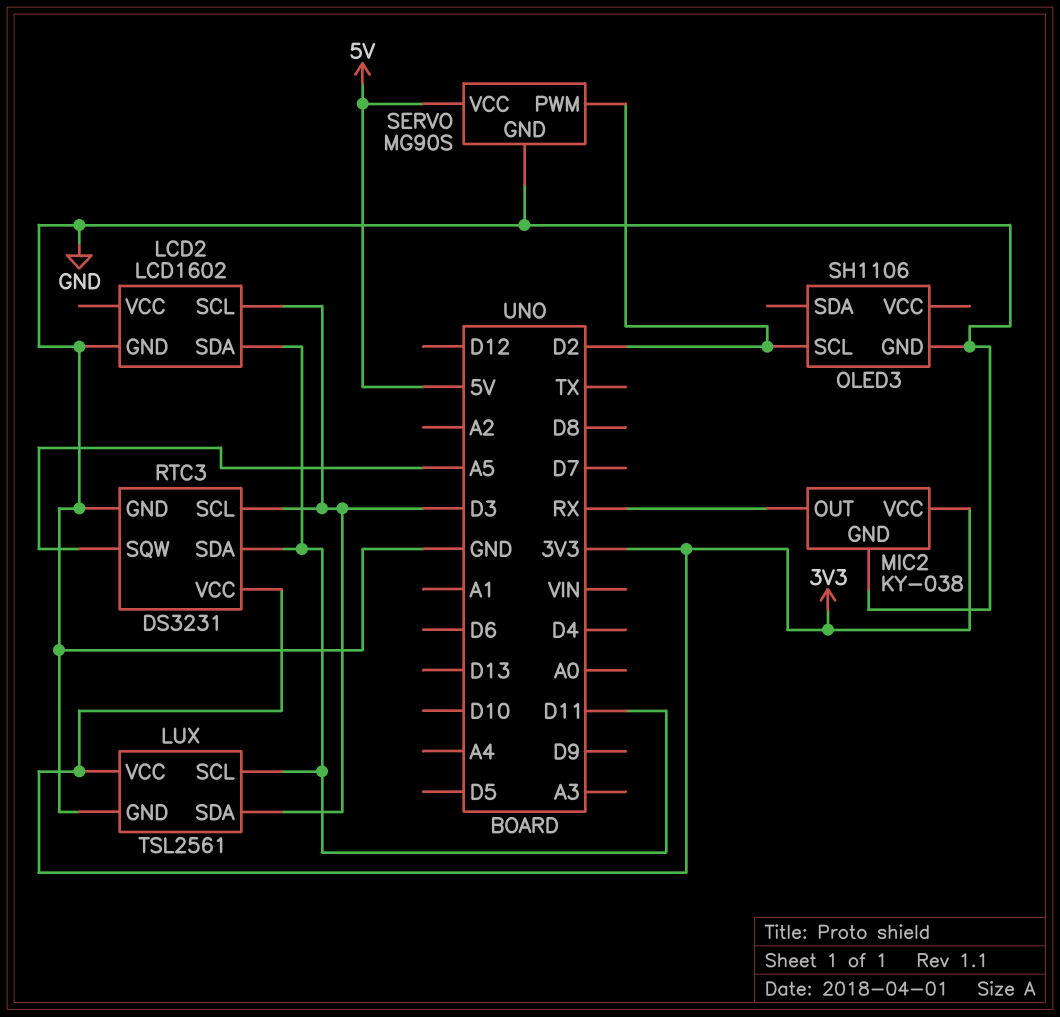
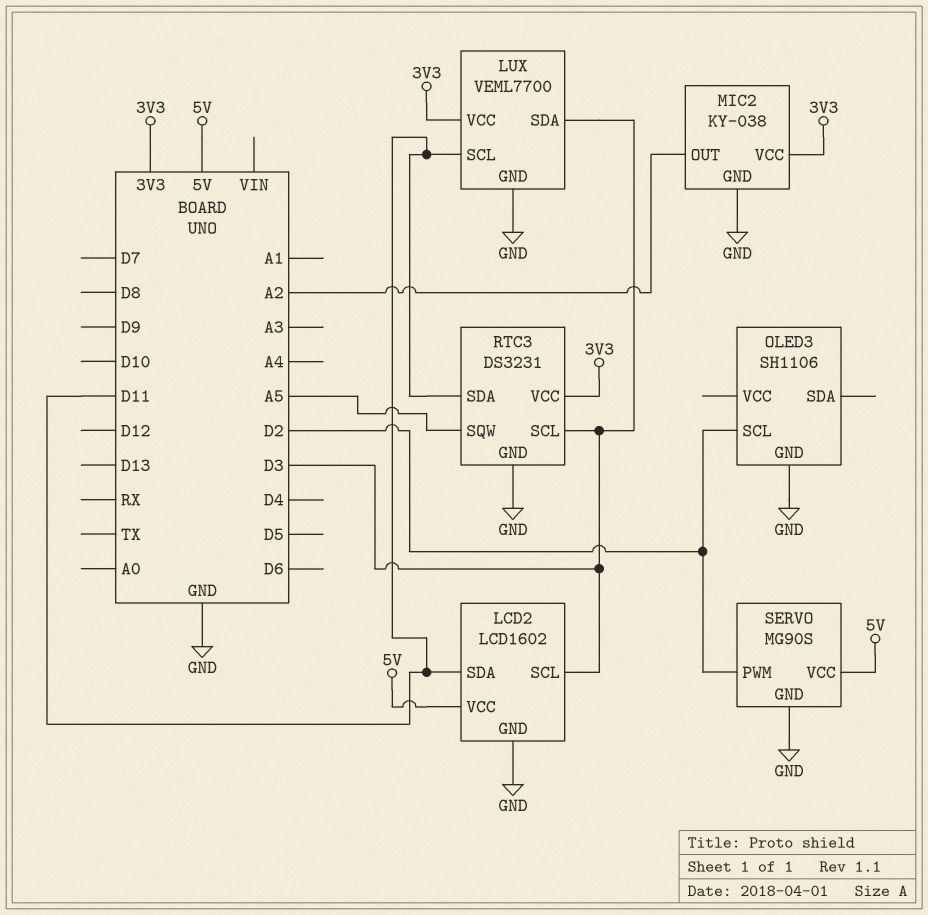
LCD2 pin VCC: none -> 5V
LUX: TSL2561 -> VEML7700
MIC2 pin OUT: RX -> A2

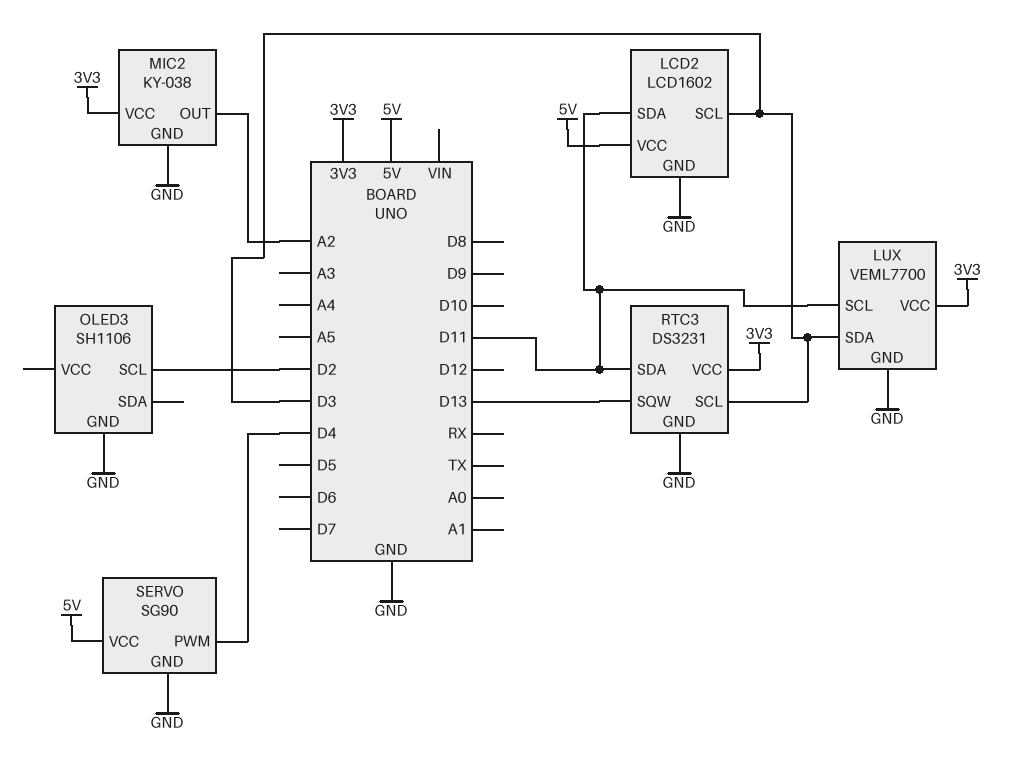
RTC3 pin SQW: A5 -> D13
SERVO: MG90S -> SG90
SERVO pin PWM: D2 -> D4

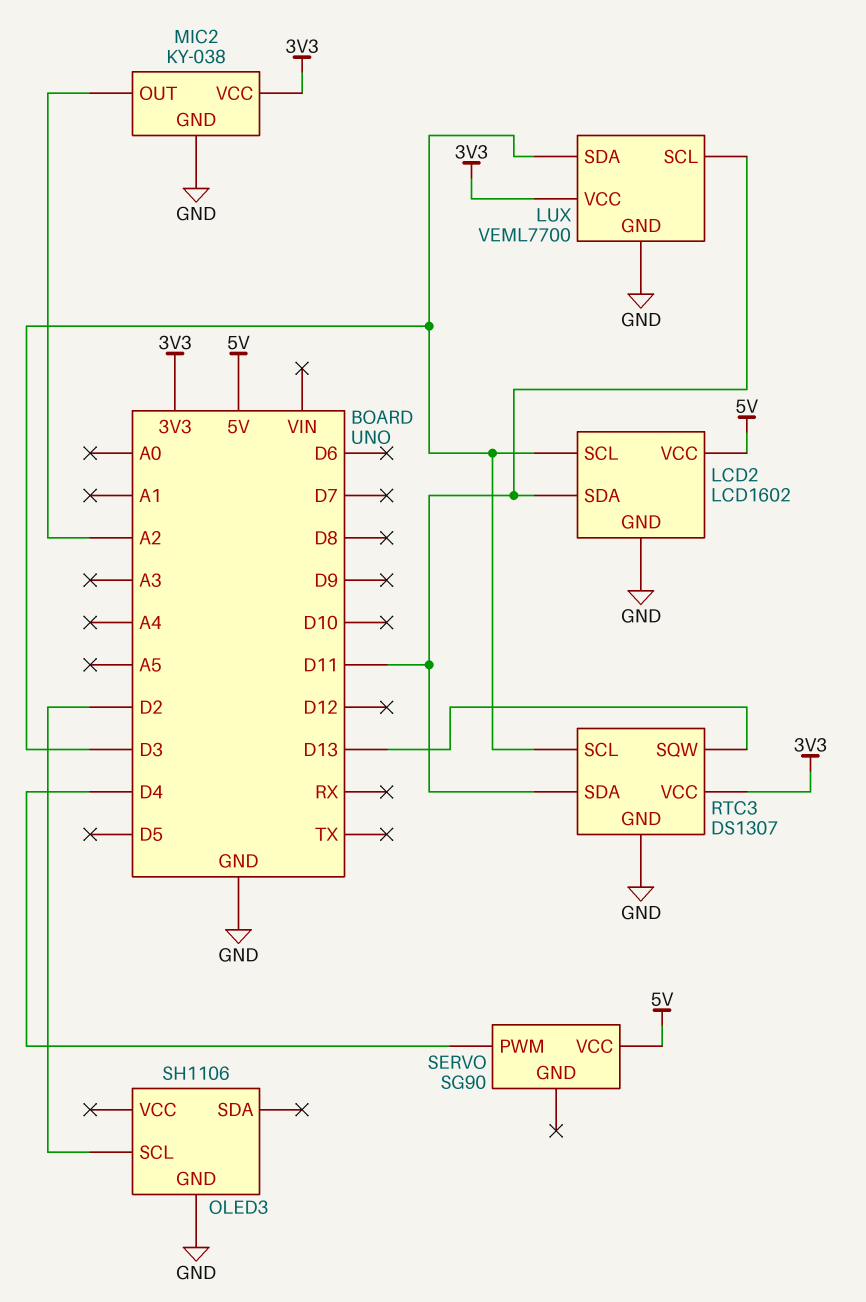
RTC3: DS3231 -> DS1307
SERVO pin GND: GND -> none

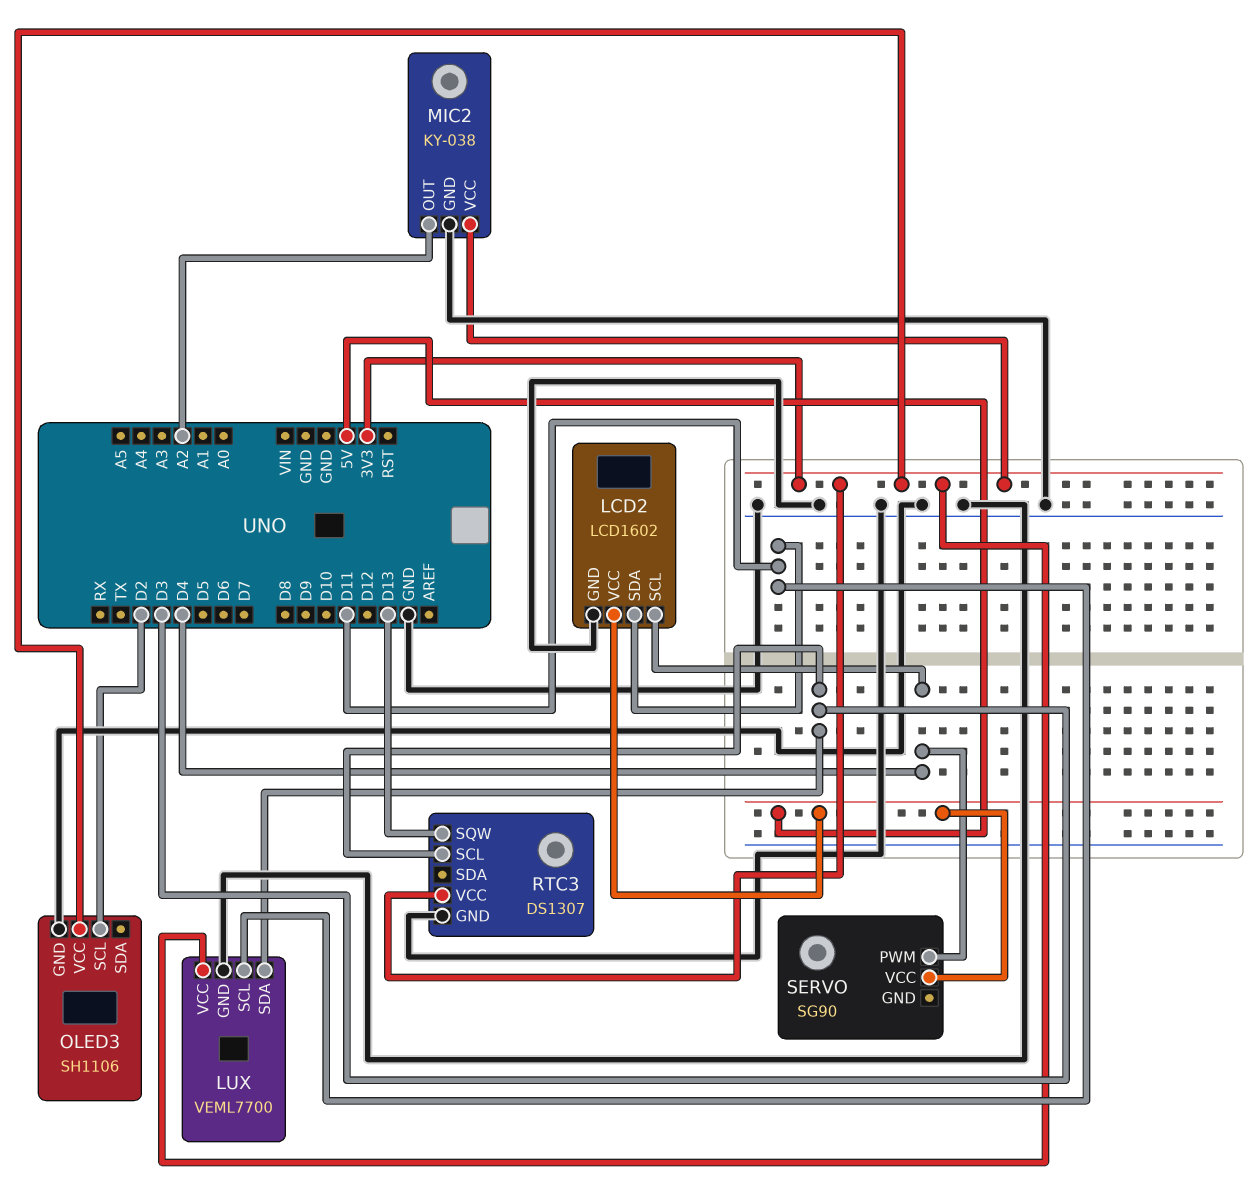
LCD2 pin SCL: D3 -> D4
OLED3 pin VCC: none -> 3V3
RTC3 pin SDA: D11 -> none

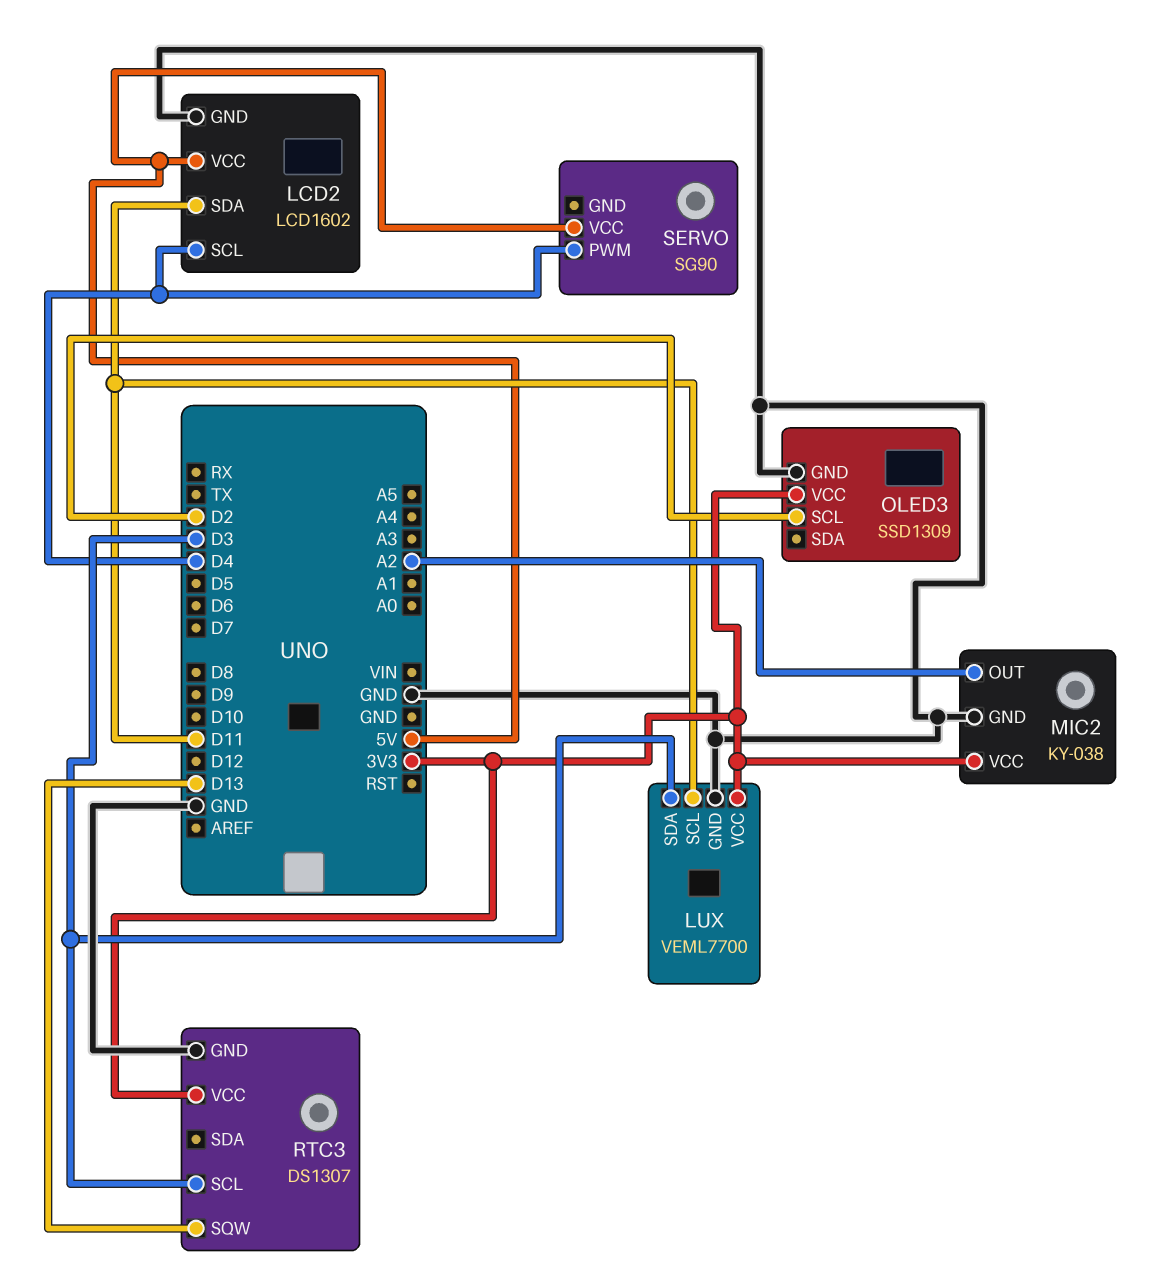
OLED3: SH1106 -> SSD1309

